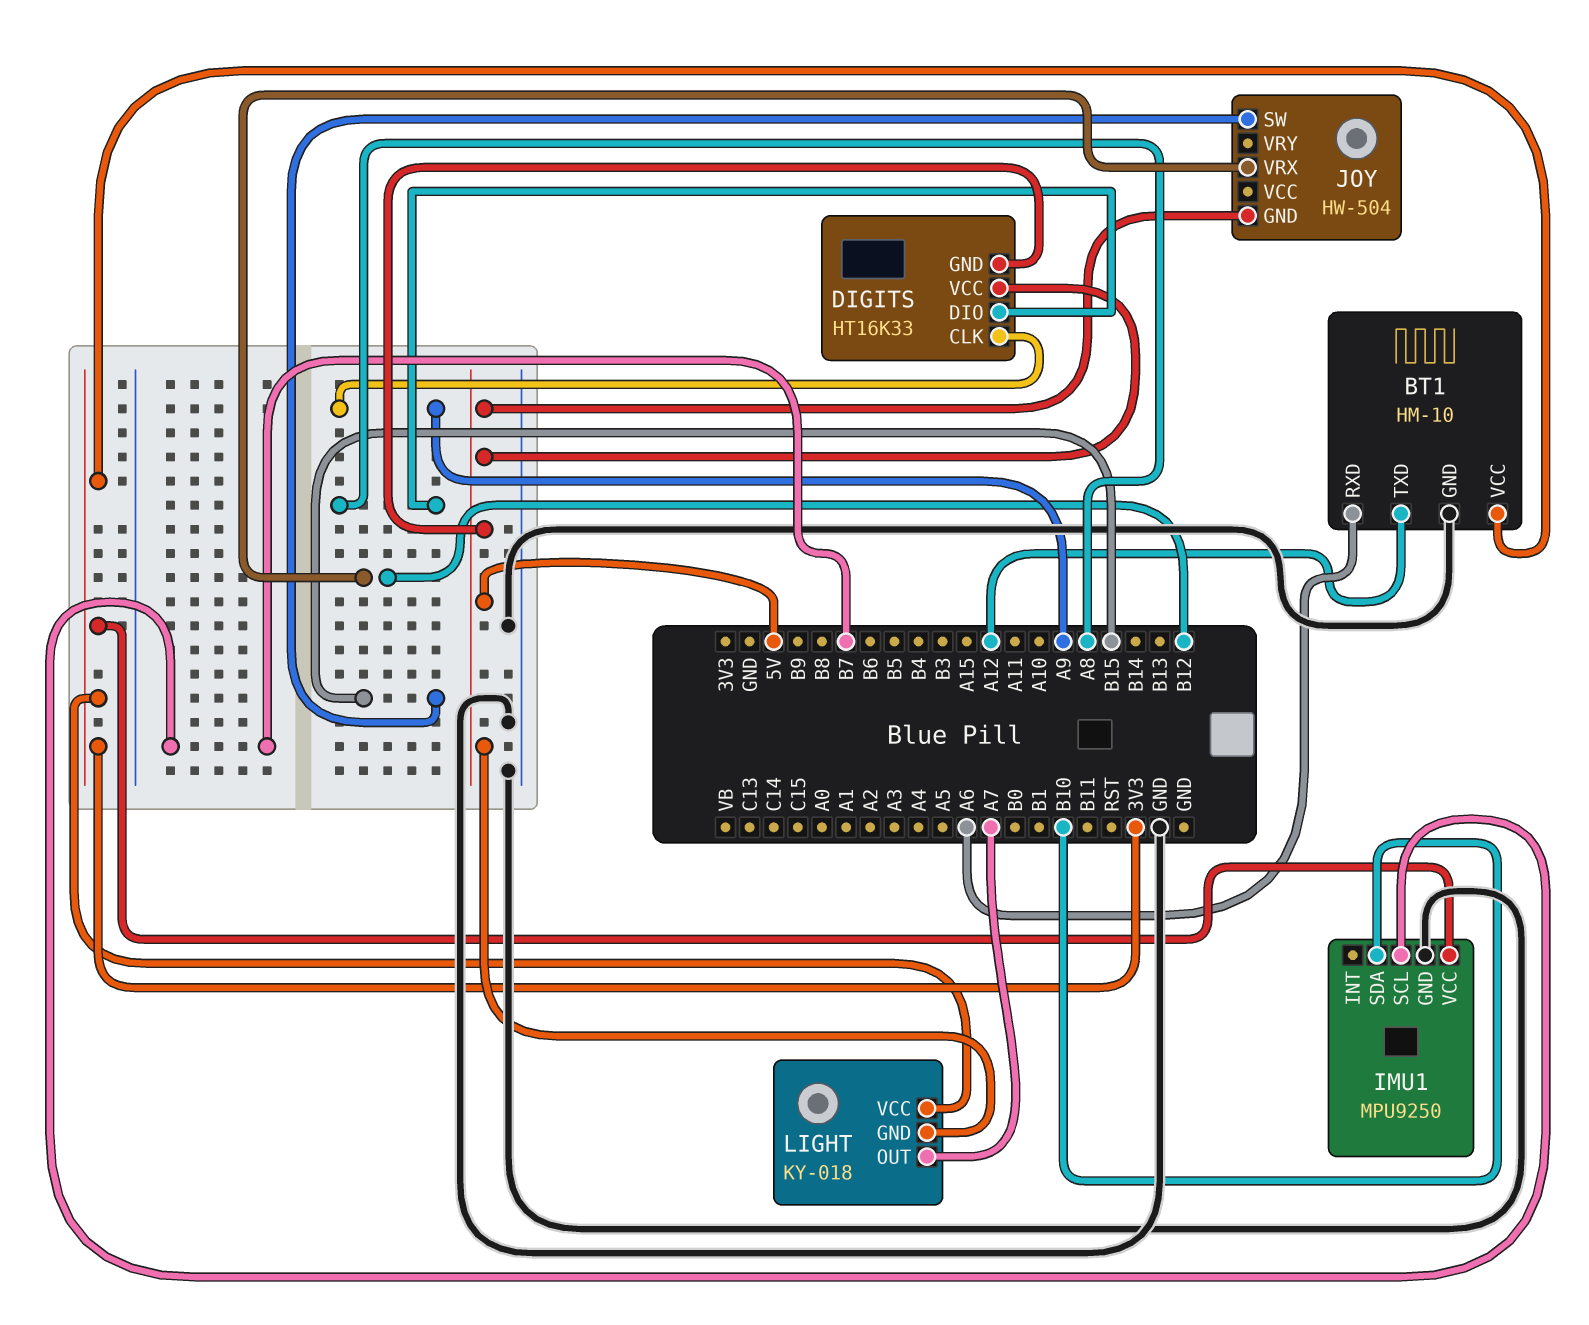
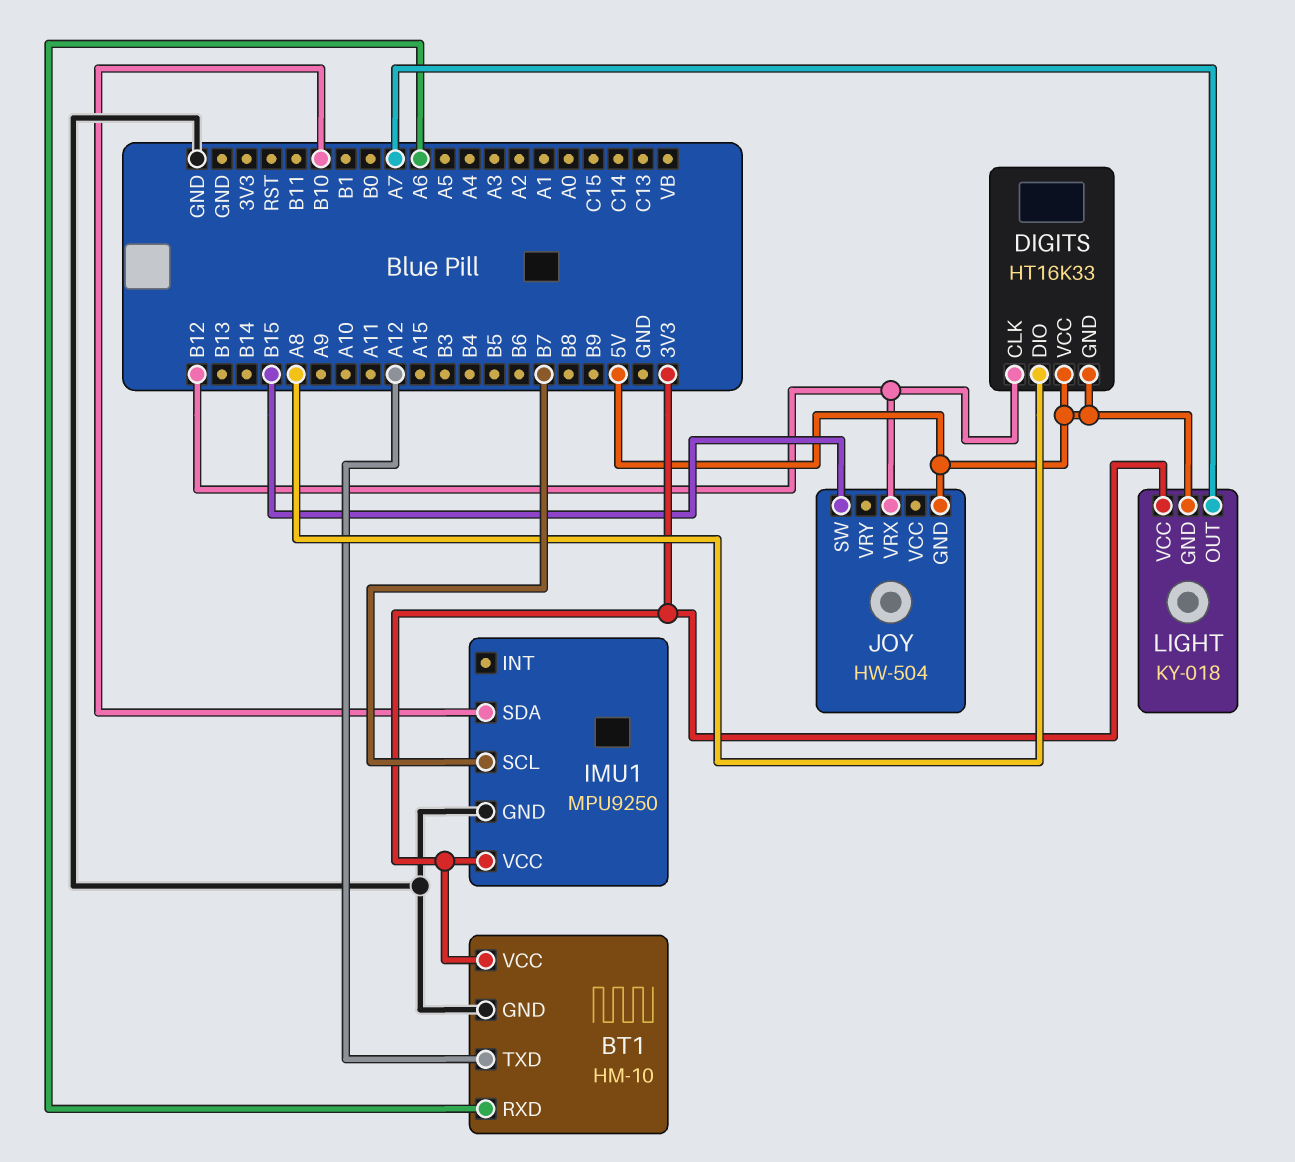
DIGITS pin CLK: A9 -> B12

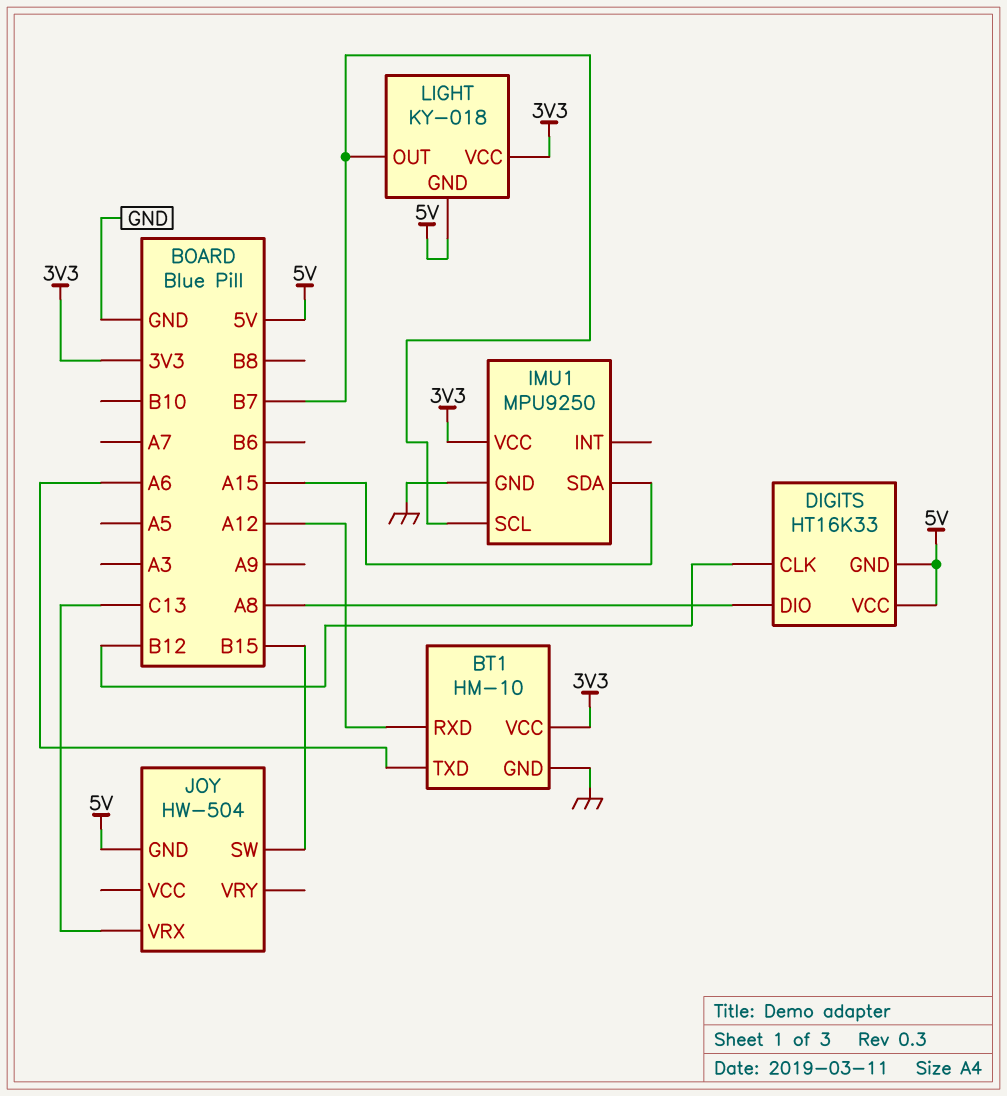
BT1 pin RXD: A6 -> A12
BT1 pin TXD: A12 -> A6
IMU1 pin SDA: B10 -> A15
JOY pin VRX: B12 -> C13
LIGHT pin OUT: A7 -> B7

